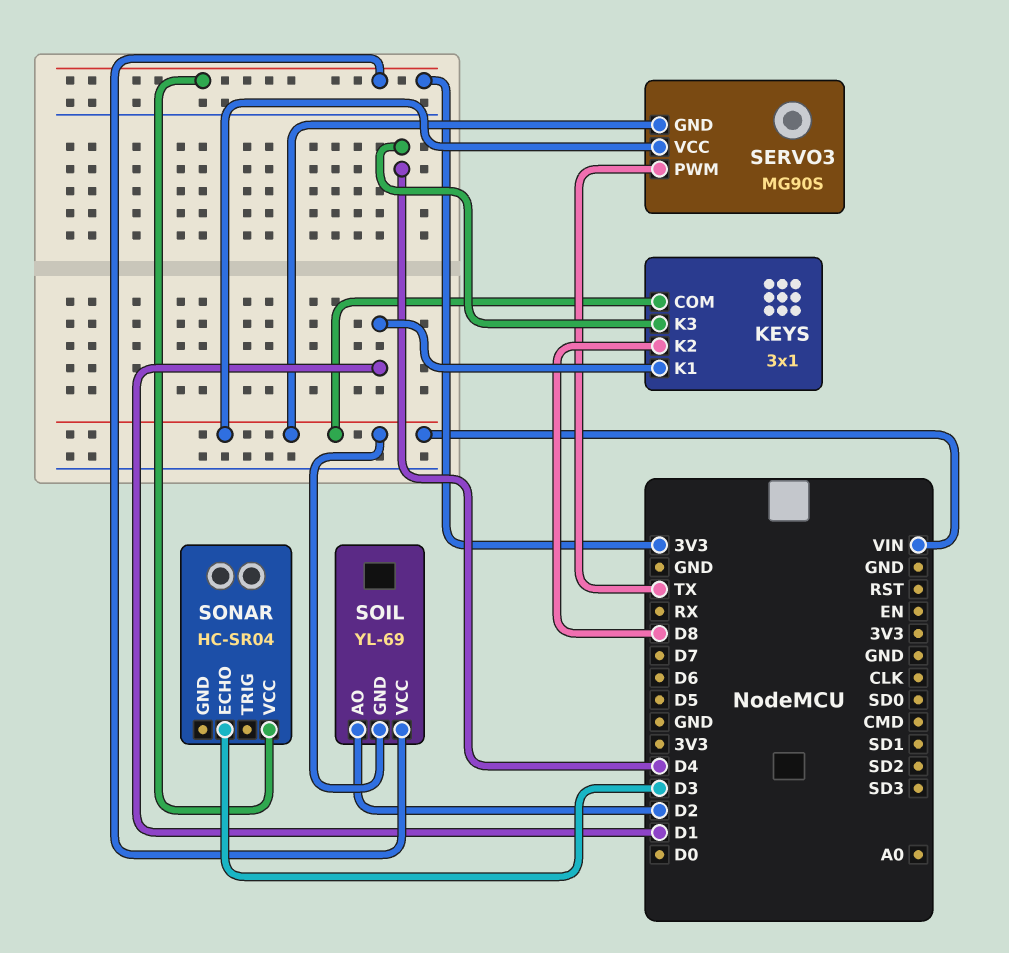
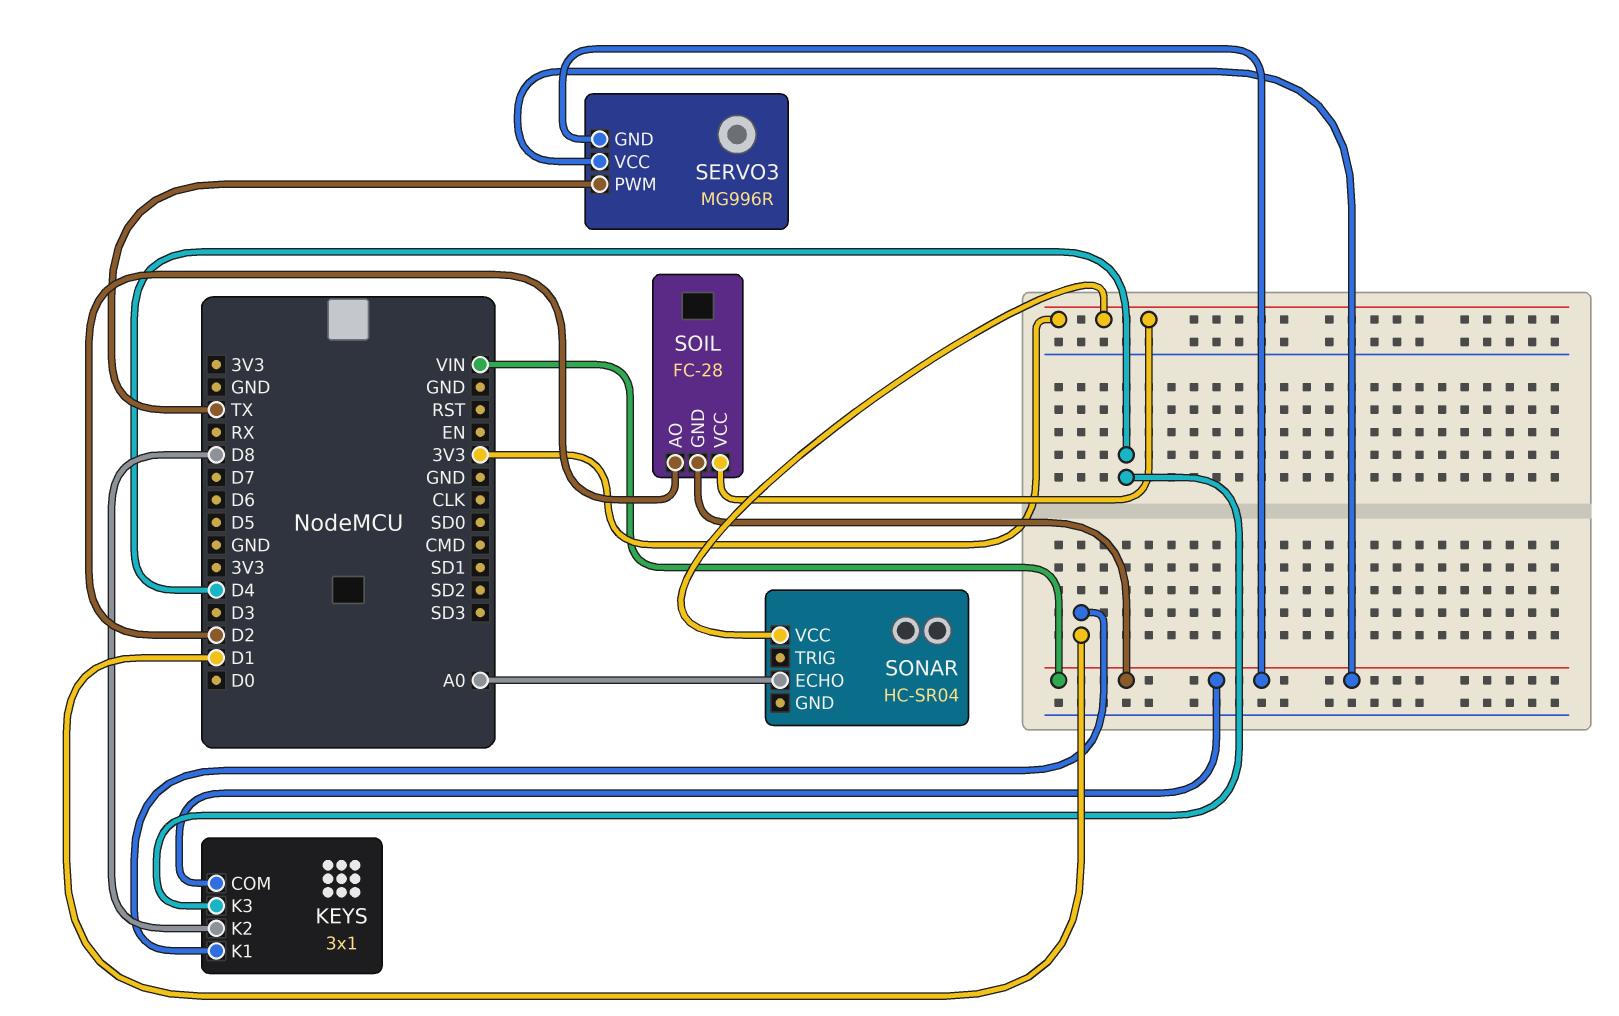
SERVO3: MG90S -> MG996R
SOIL: YL-69 -> FC-28
SONAR pin ECHO: D3 -> A0

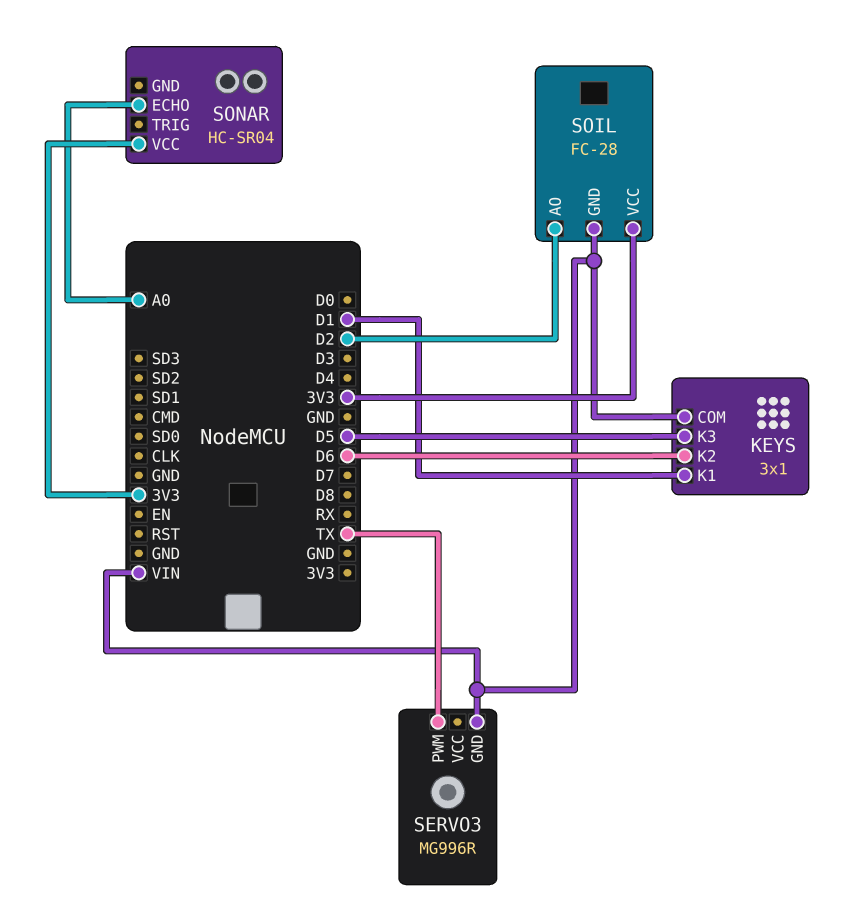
KEYS pin K2: D8 -> D6
KEYS pin K3: D4 -> D5
SERVO3 pin VCC: VIN -> none

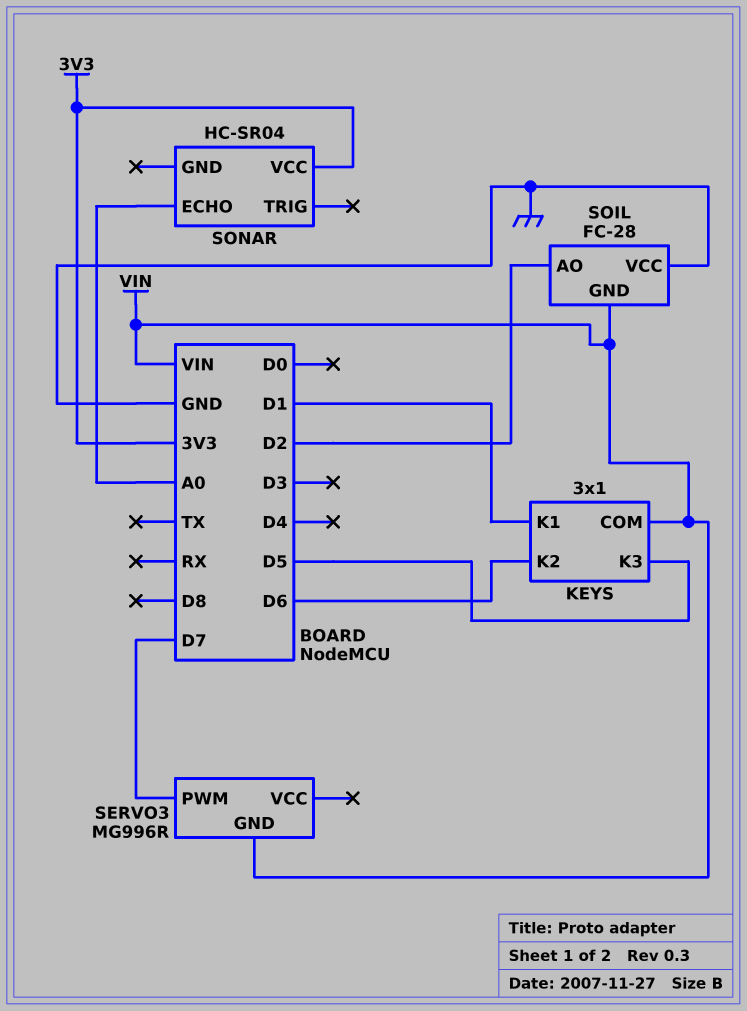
SERVO3 pin PWM: TX -> D7
SOIL pin VCC: 3V3 -> GND

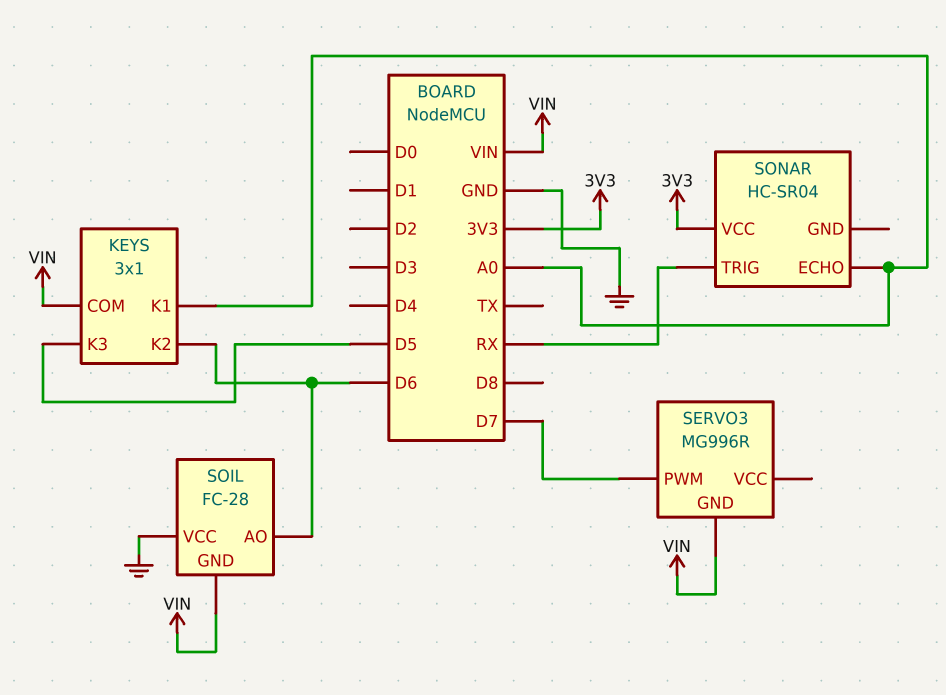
KEYS pin K1: D1 -> A0
SOIL pin AO: D2 -> D6
SONAR pin TRIG: none -> RX

